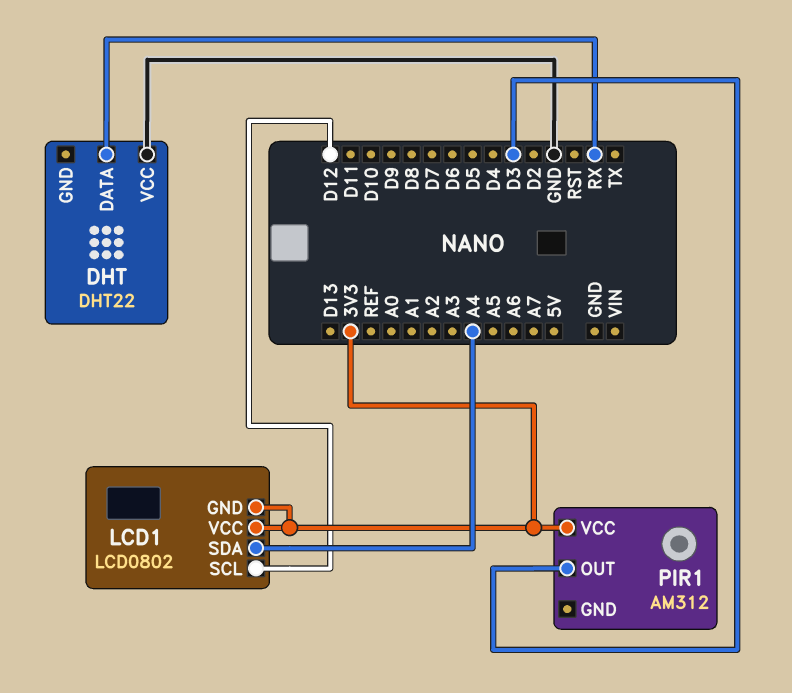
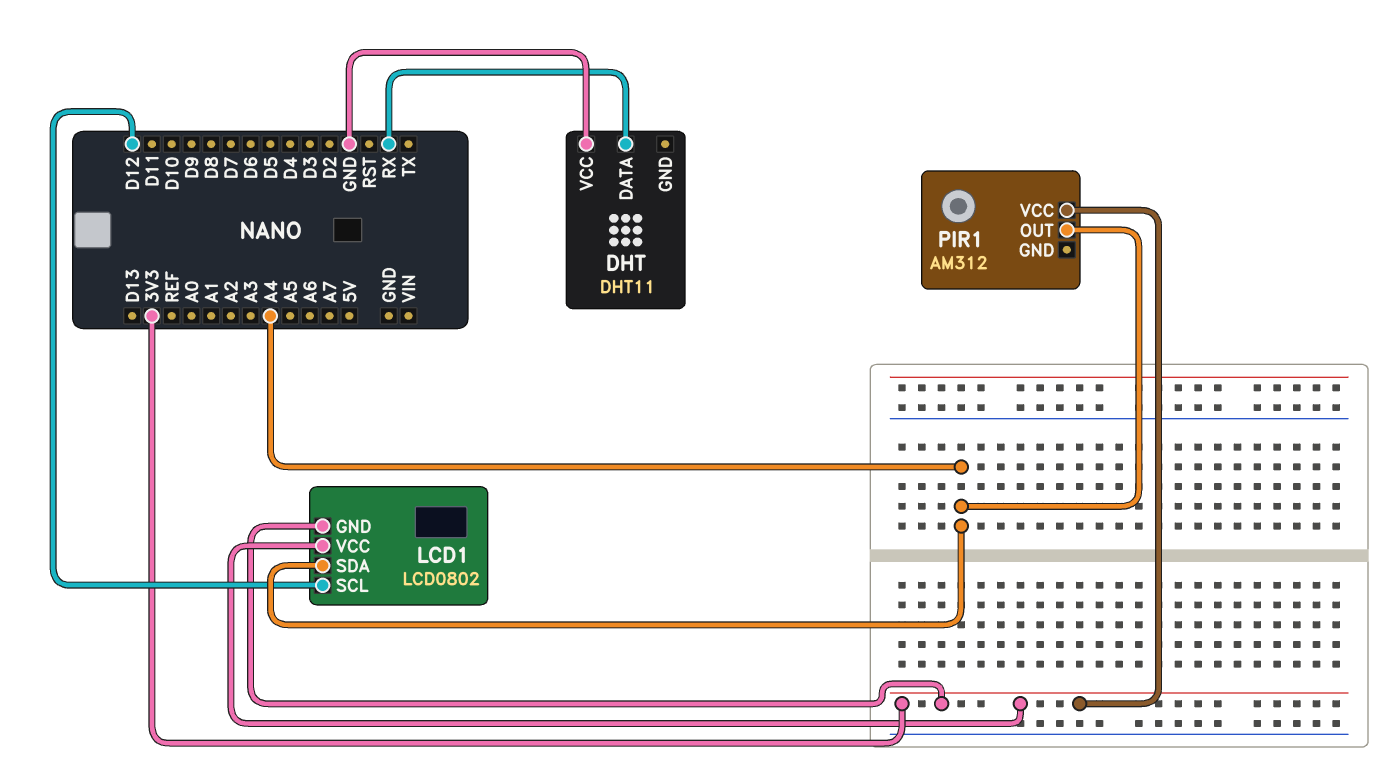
DHT: DHT22 -> DHT11
PIR1 pin OUT: D3 -> A4

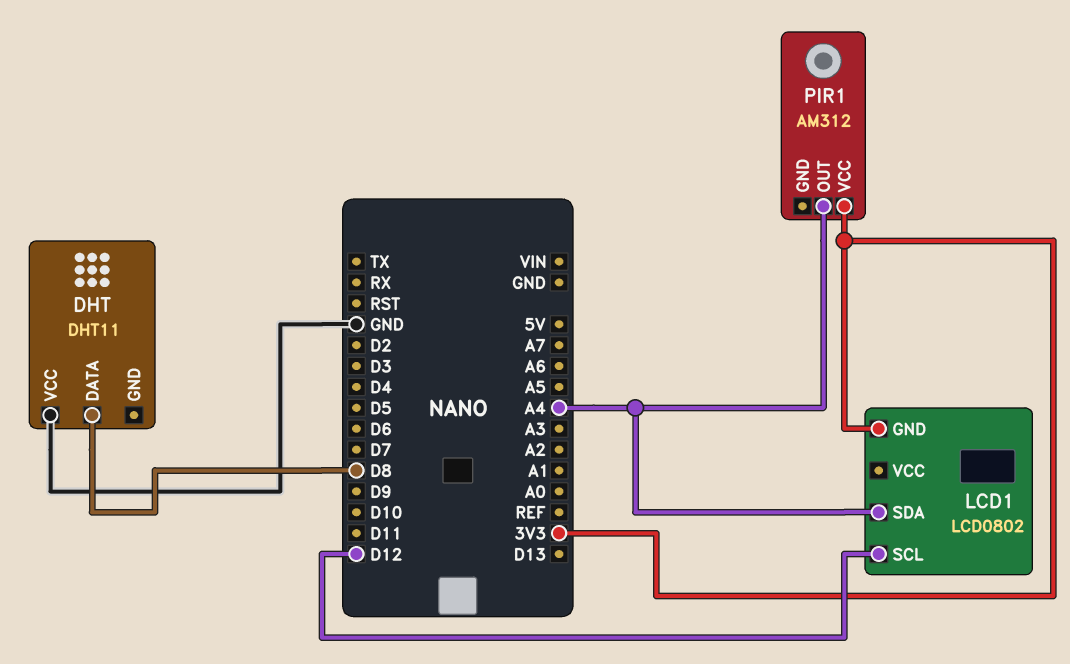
DHT pin DATA: RX -> D8
LCD1 pin VCC: 3V3 -> none

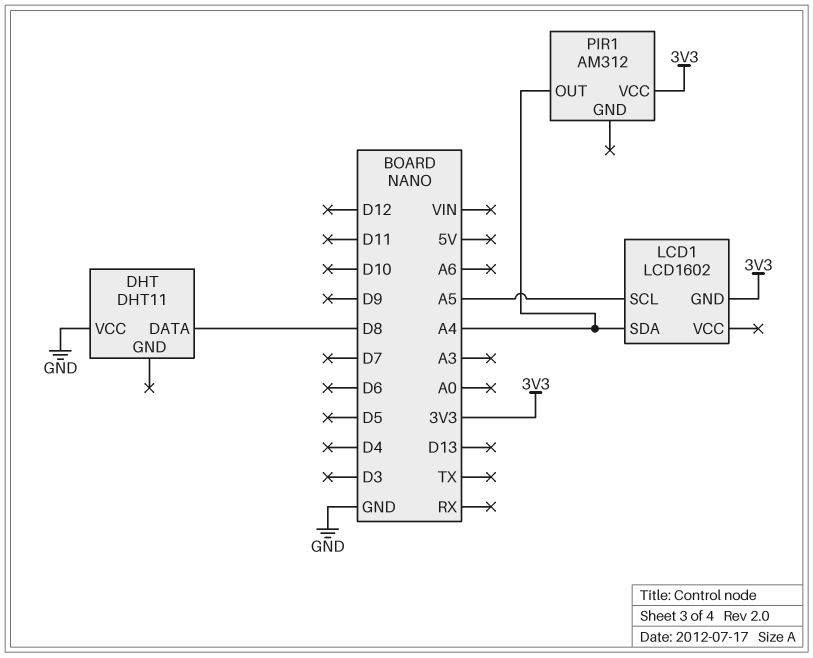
LCD1: LCD0802 -> LCD1602
LCD1 pin SCL: D12 -> A5

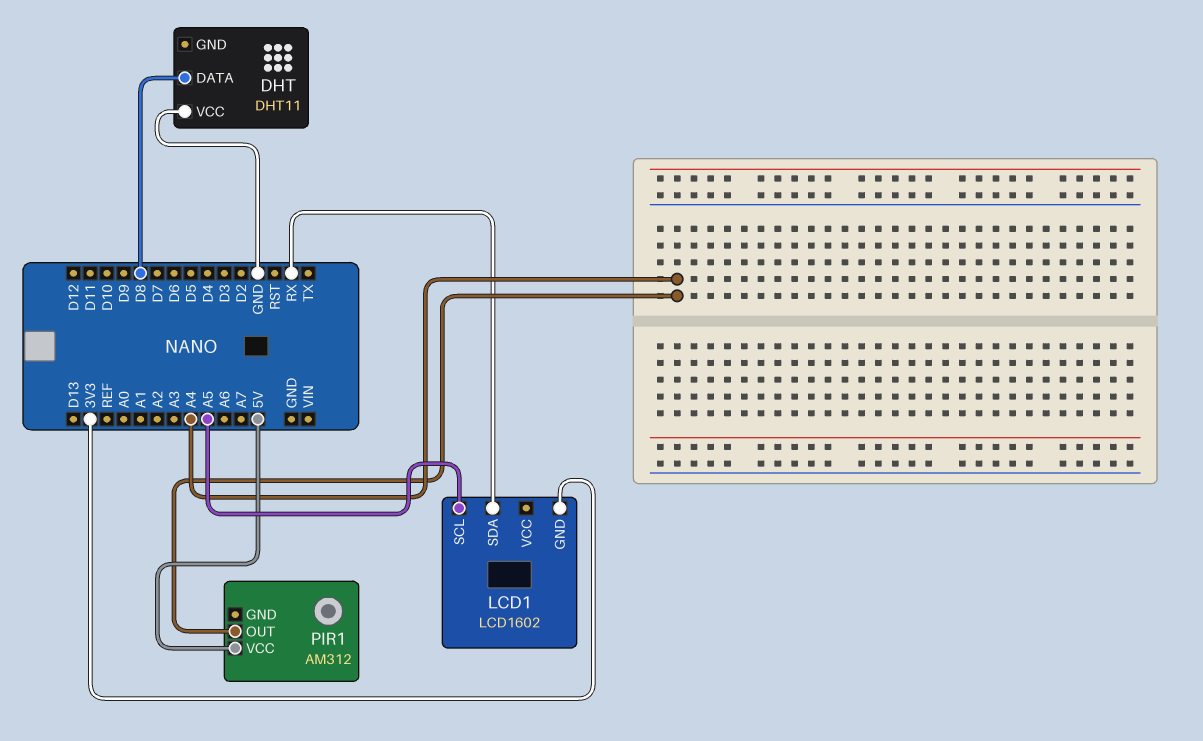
LCD1 pin SDA: A4 -> RX
PIR1 pin VCC: 3V3 -> 5V

